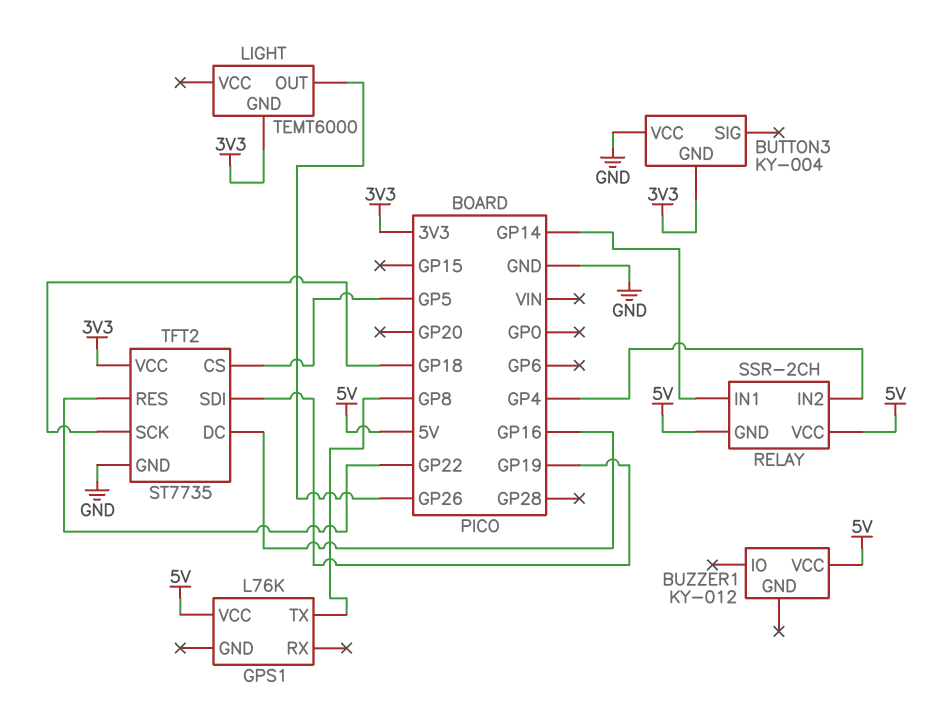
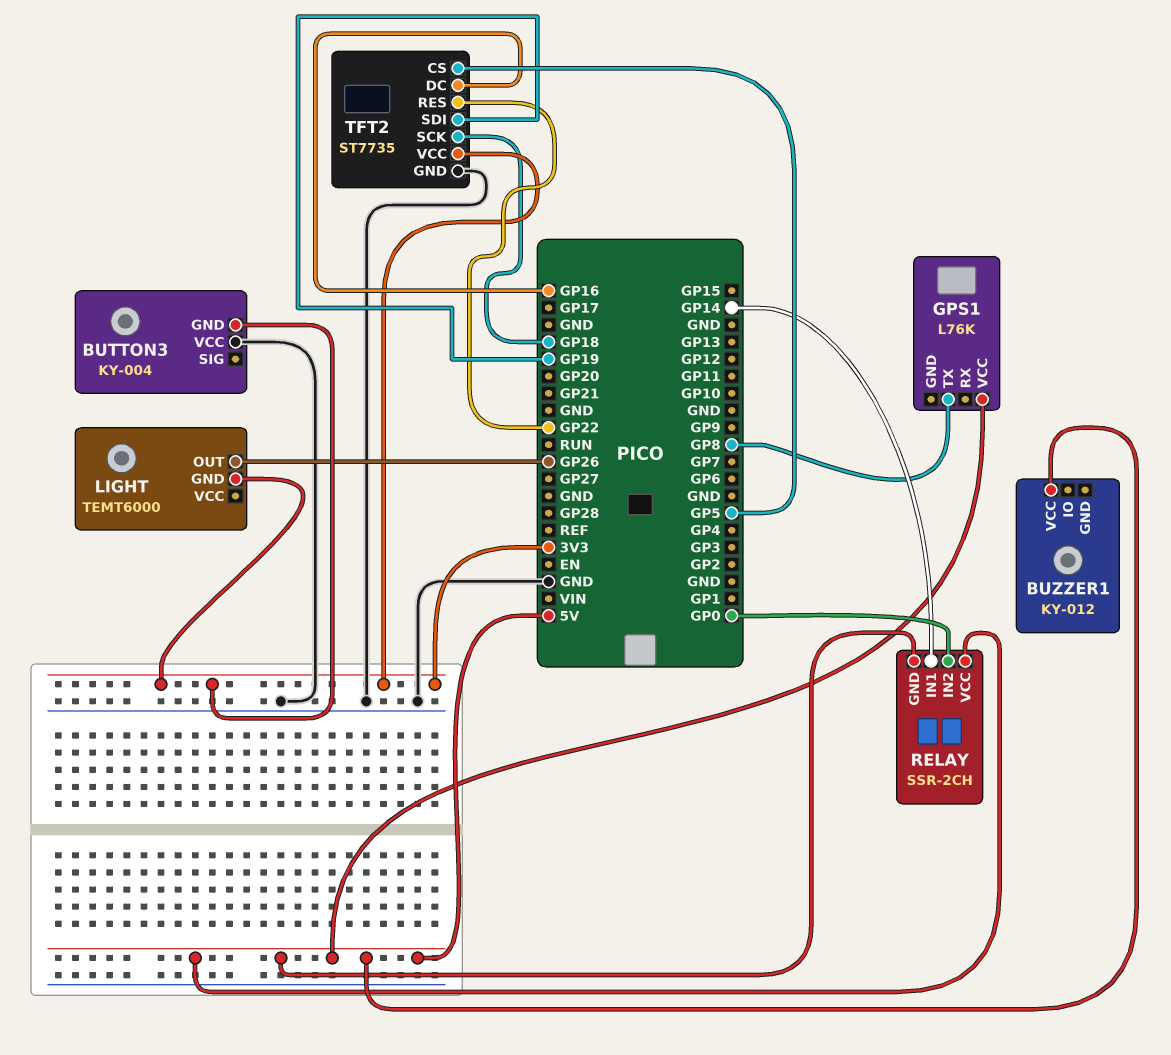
RELAY pin IN2: GP4 -> GP0

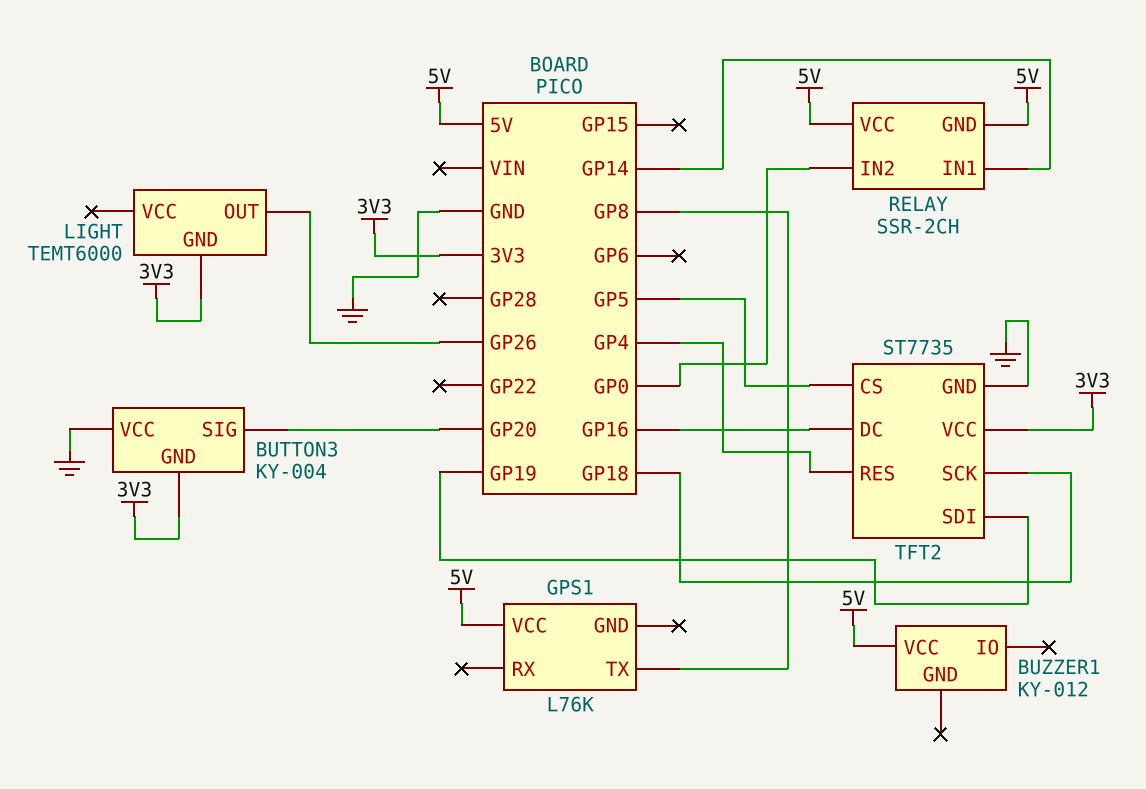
BUTTON3 pin SIG: none -> GP20
TFT2 pin RES: GP22 -> GP4

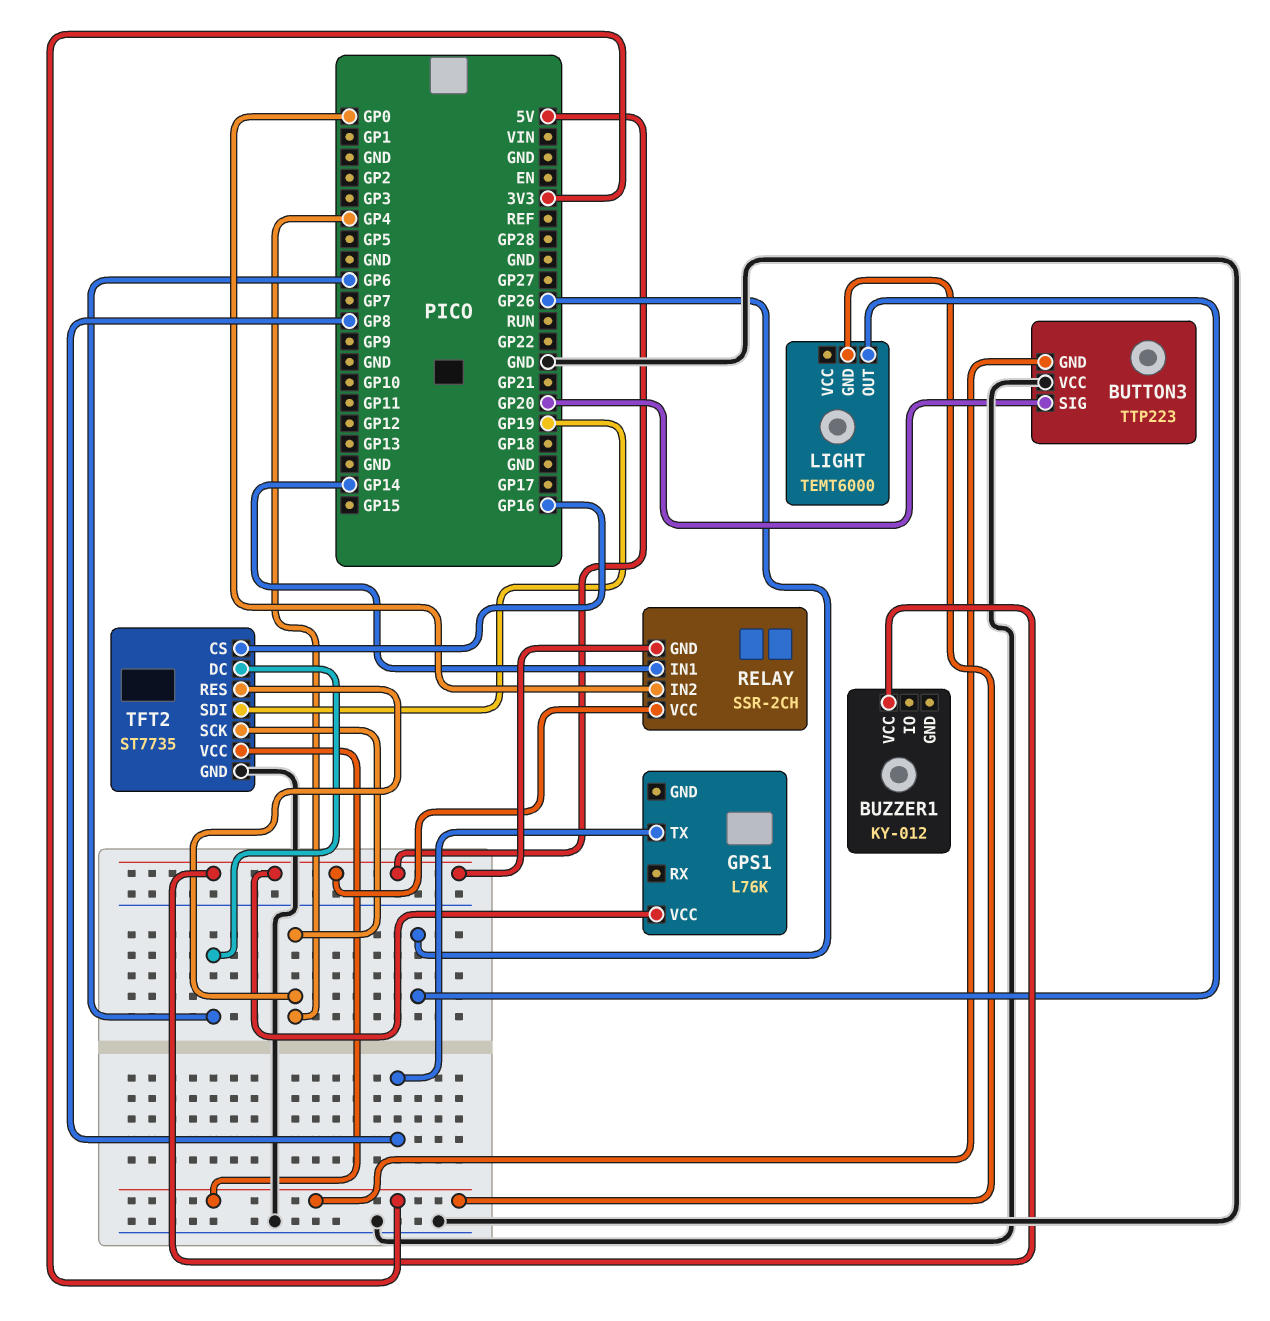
BUTTON3: KY-004 -> TTP223
TFT2 pin CS: GP5 -> GP16
TFT2 pin DC: GP16 -> GP6
TFT2 pin SCK: GP18 -> GP4

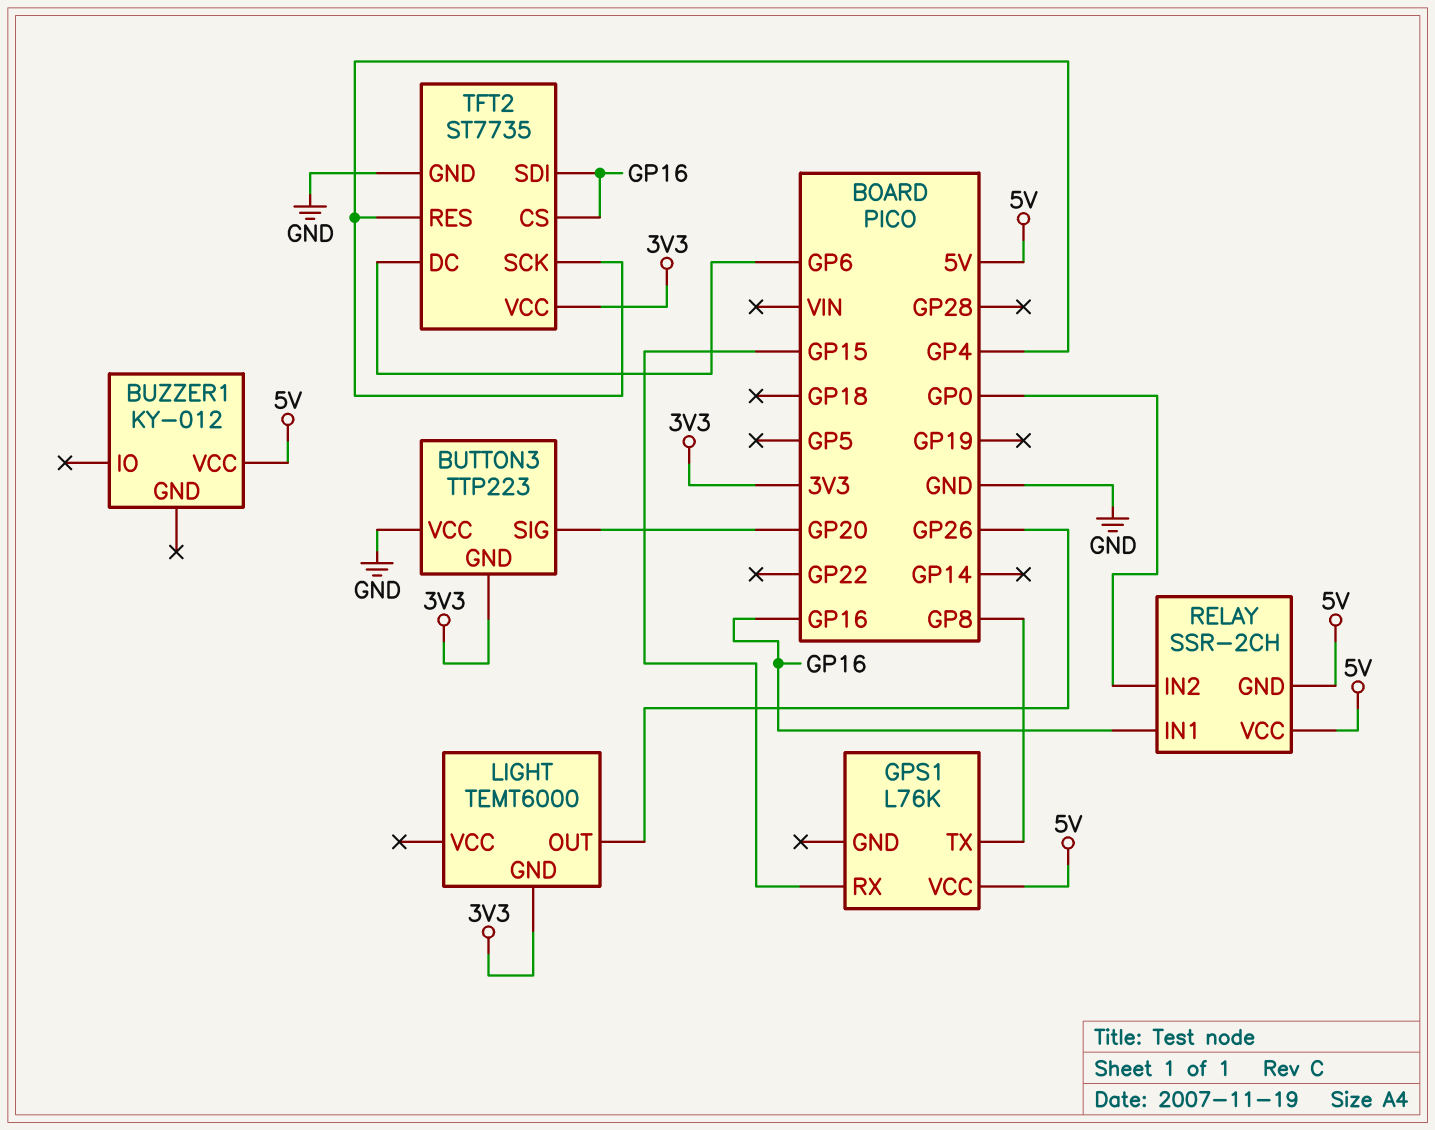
GPS1 pin RX: none -> GP15
RELAY pin IN1: GP14 -> GP16
TFT2 pin SDI: GP19 -> GP16

